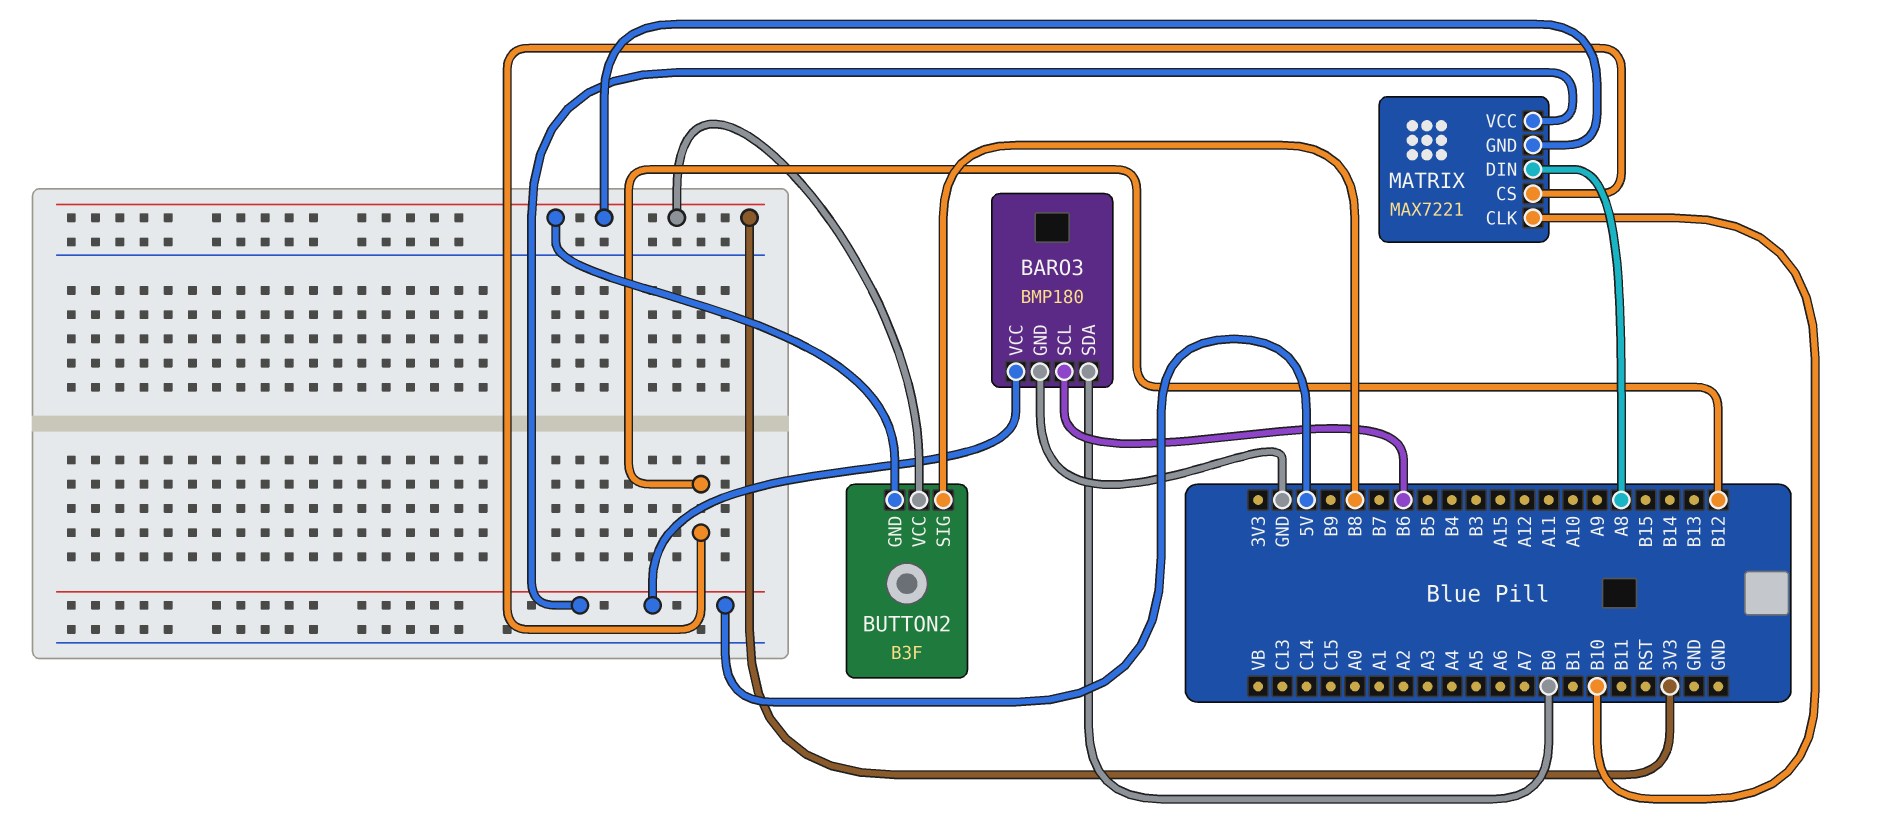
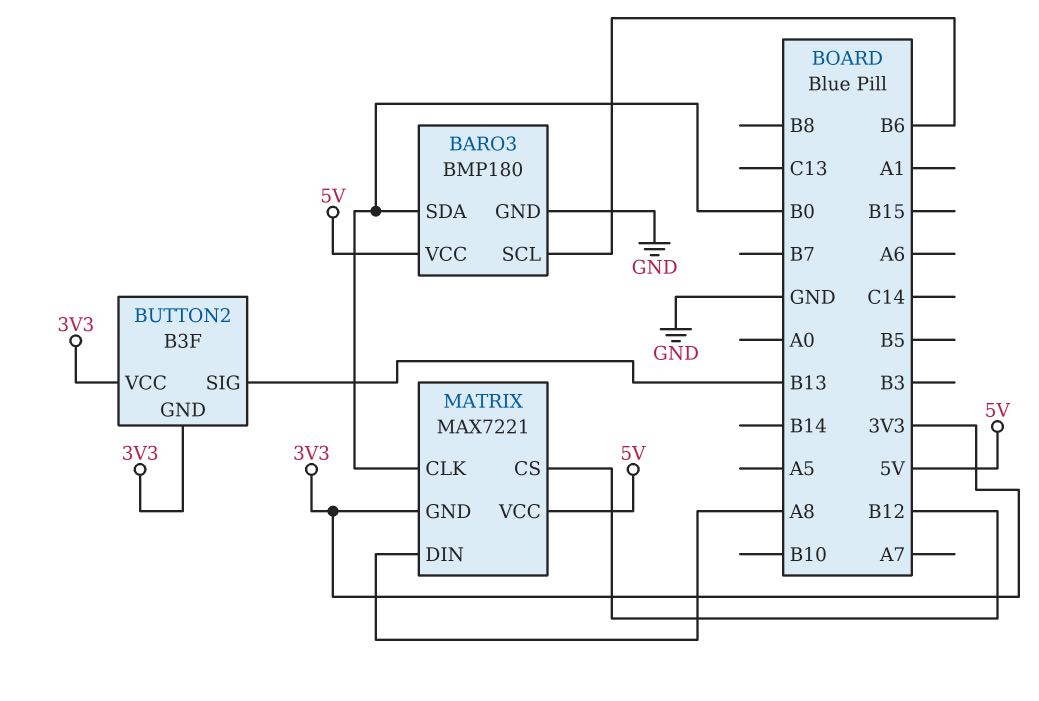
BUTTON2 pin SIG: B8 -> B13
MATRIX pin CLK: B10 -> B0

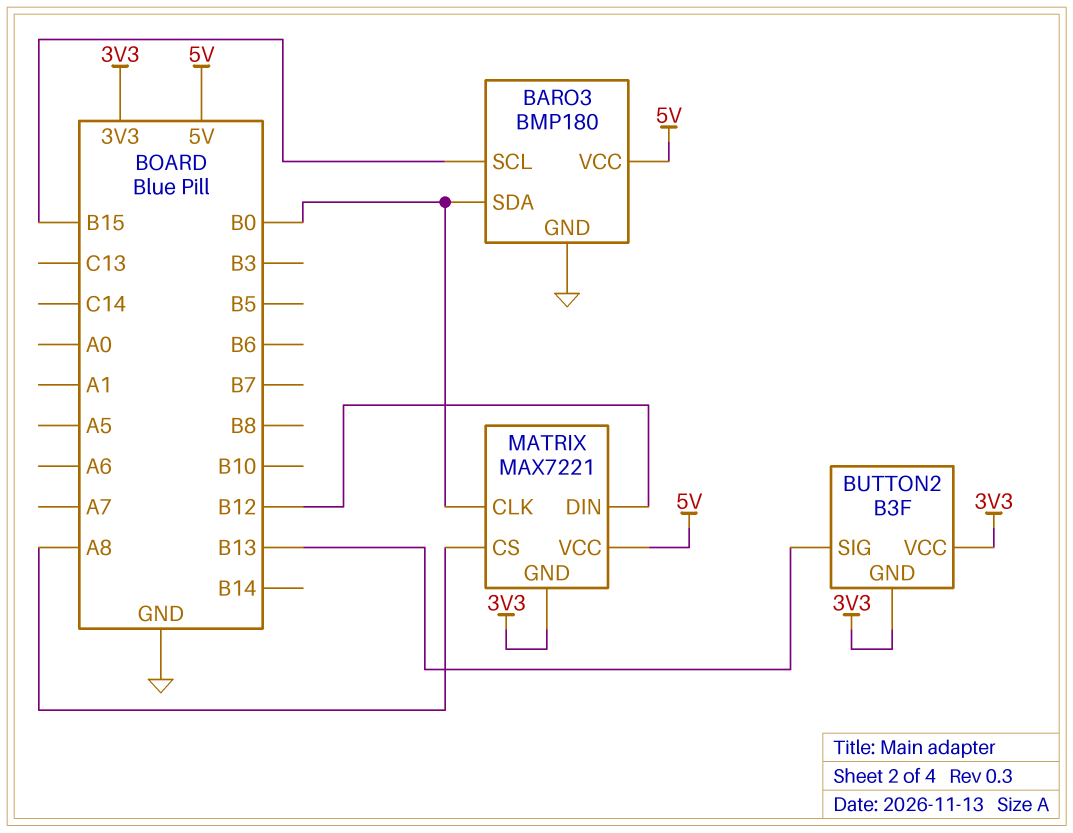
BARO3 pin SCL: B6 -> B15
MATRIX pin CS: B12 -> A8
MATRIX pin DIN: A8 -> B12

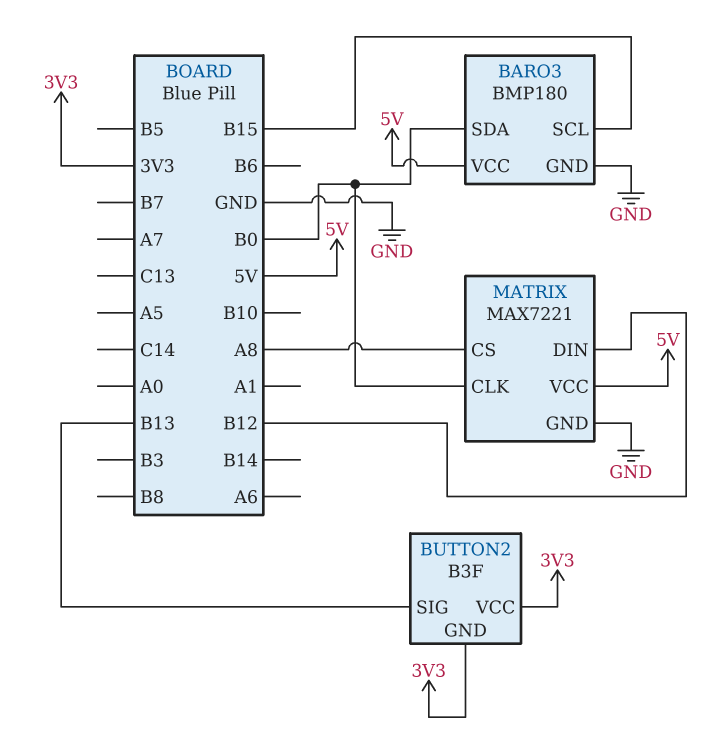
MATRIX pin GND: 3V3 -> GND

